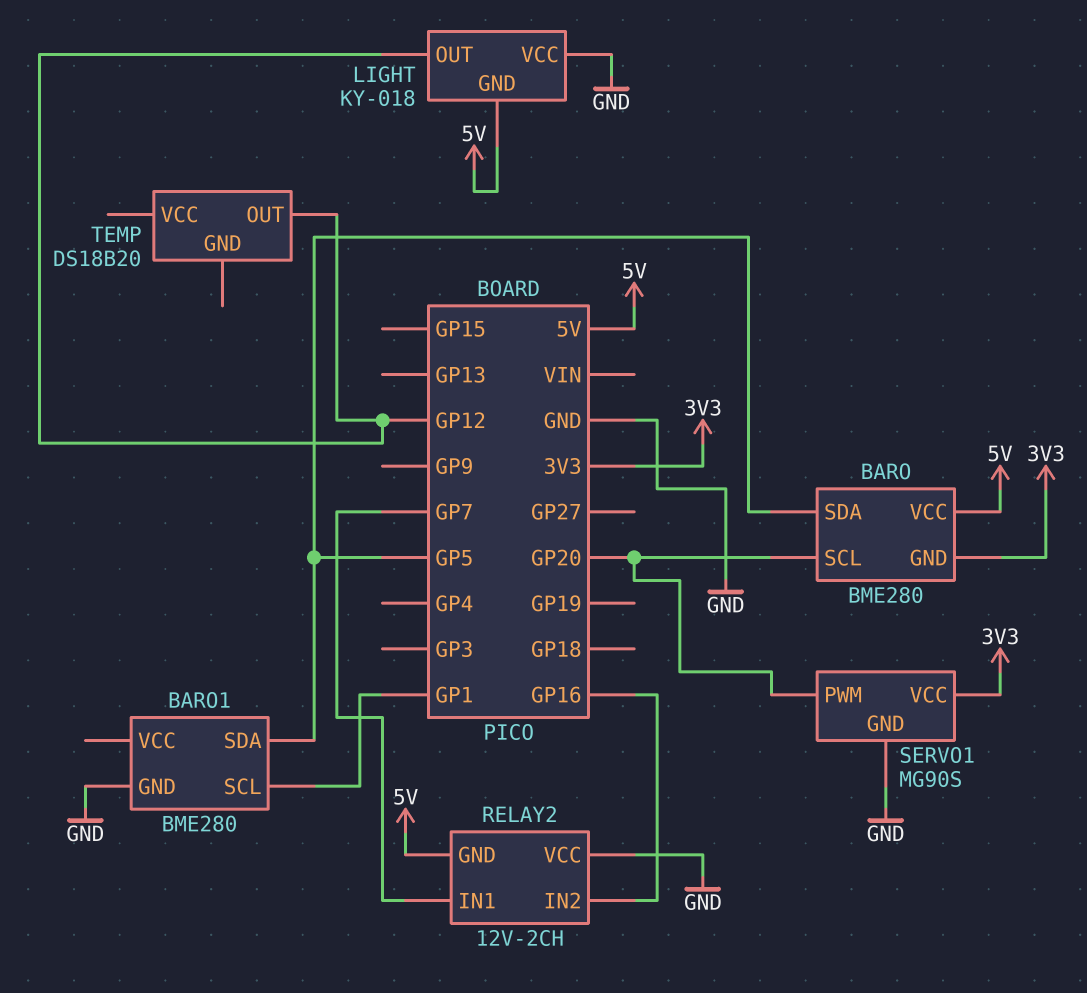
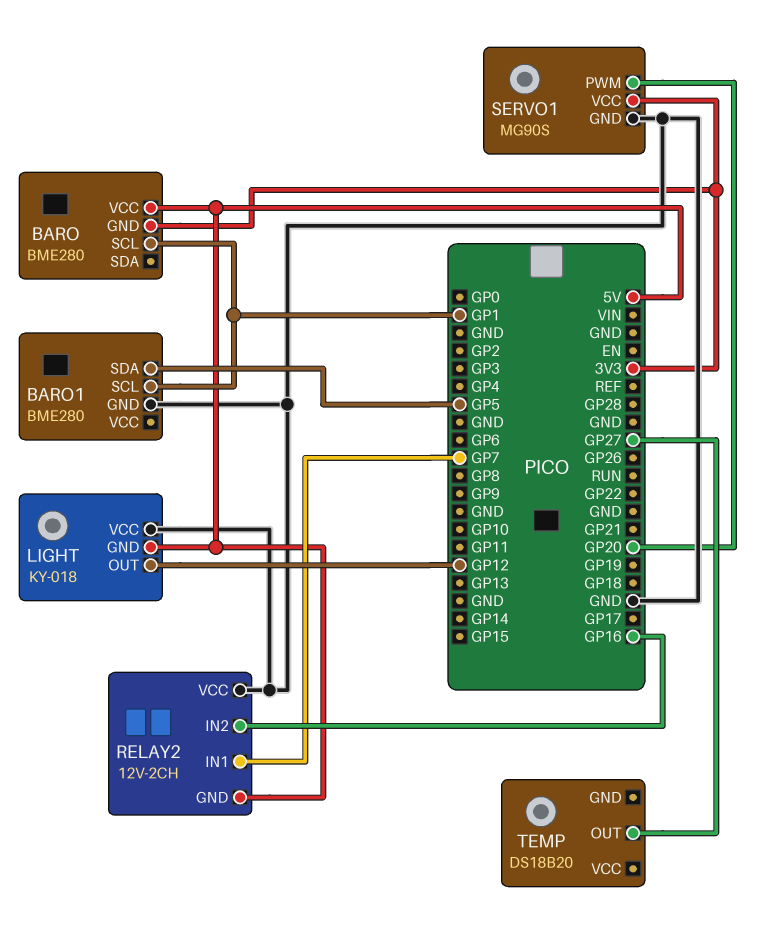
BARO pin SCL: GP20 -> GP1
BARO pin SDA: GP5 -> none
TEMP pin OUT: GP12 -> GP27

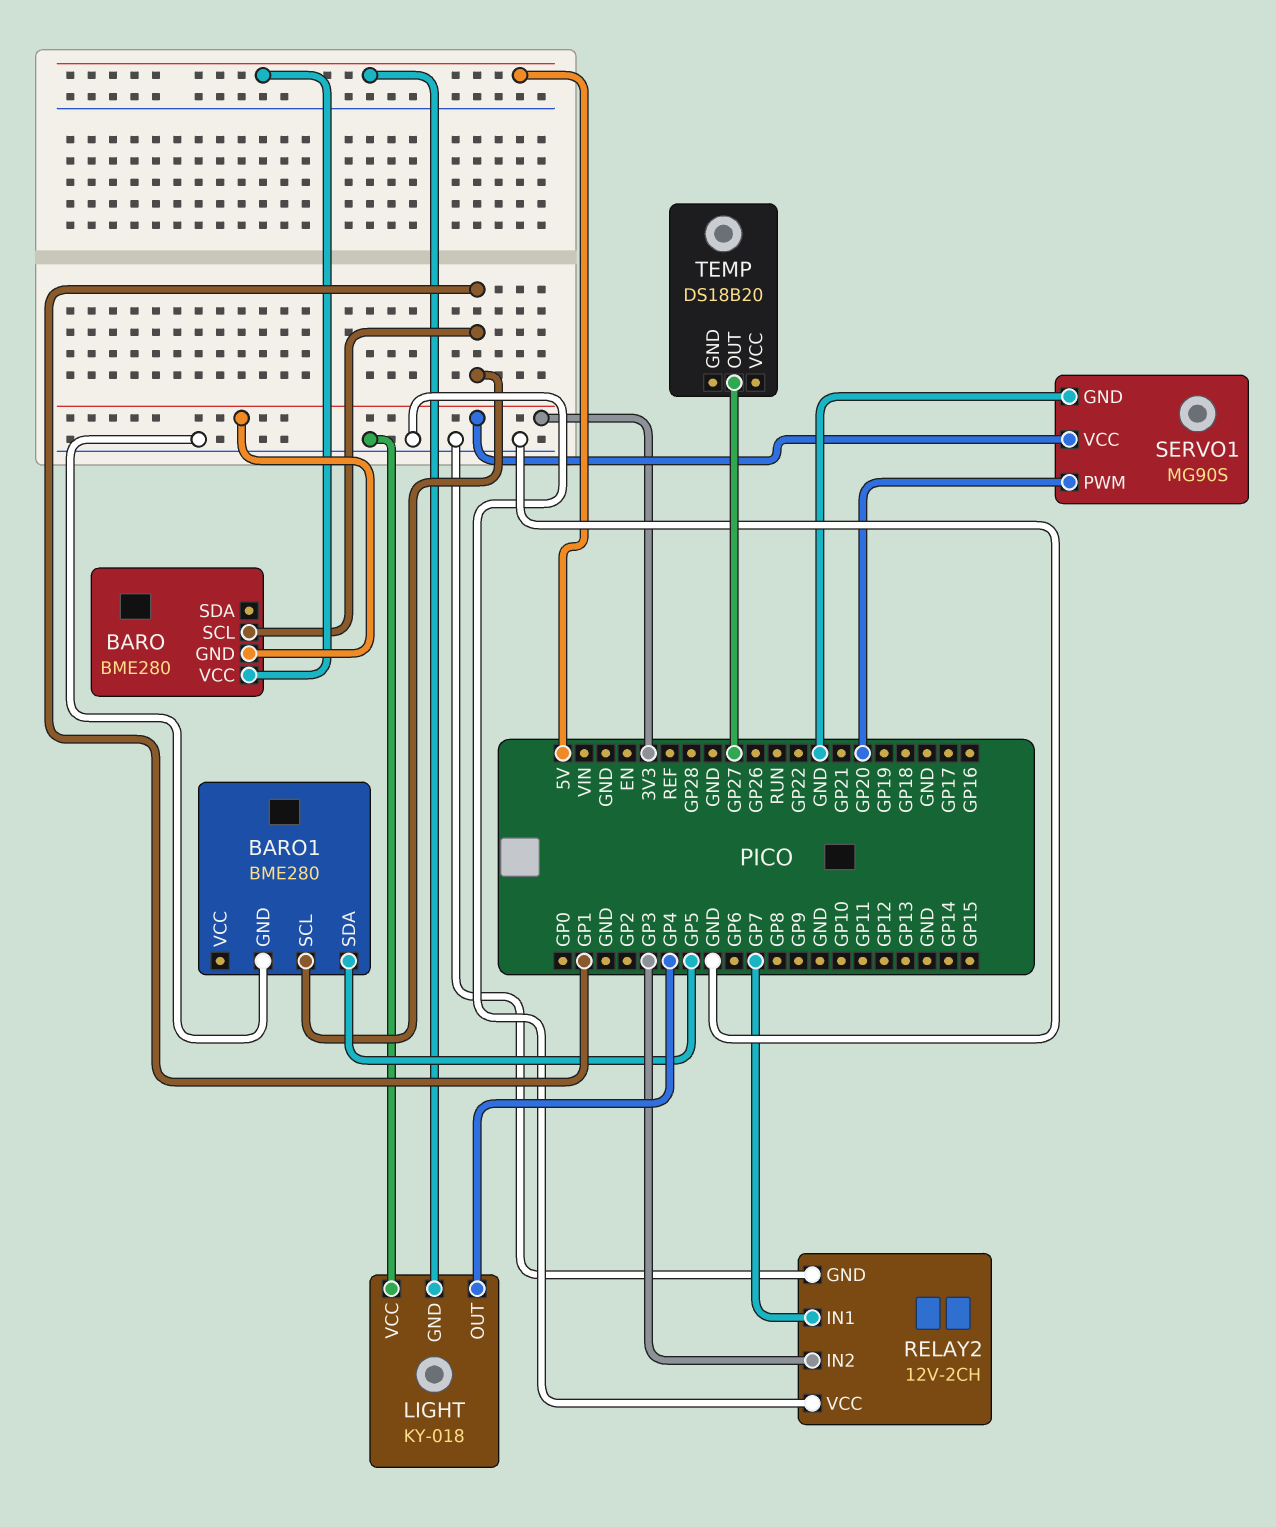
LIGHT pin OUT: GP12 -> GP4
RELAY2 pin GND: 5V -> GND
RELAY2 pin IN2: GP16 -> GP3

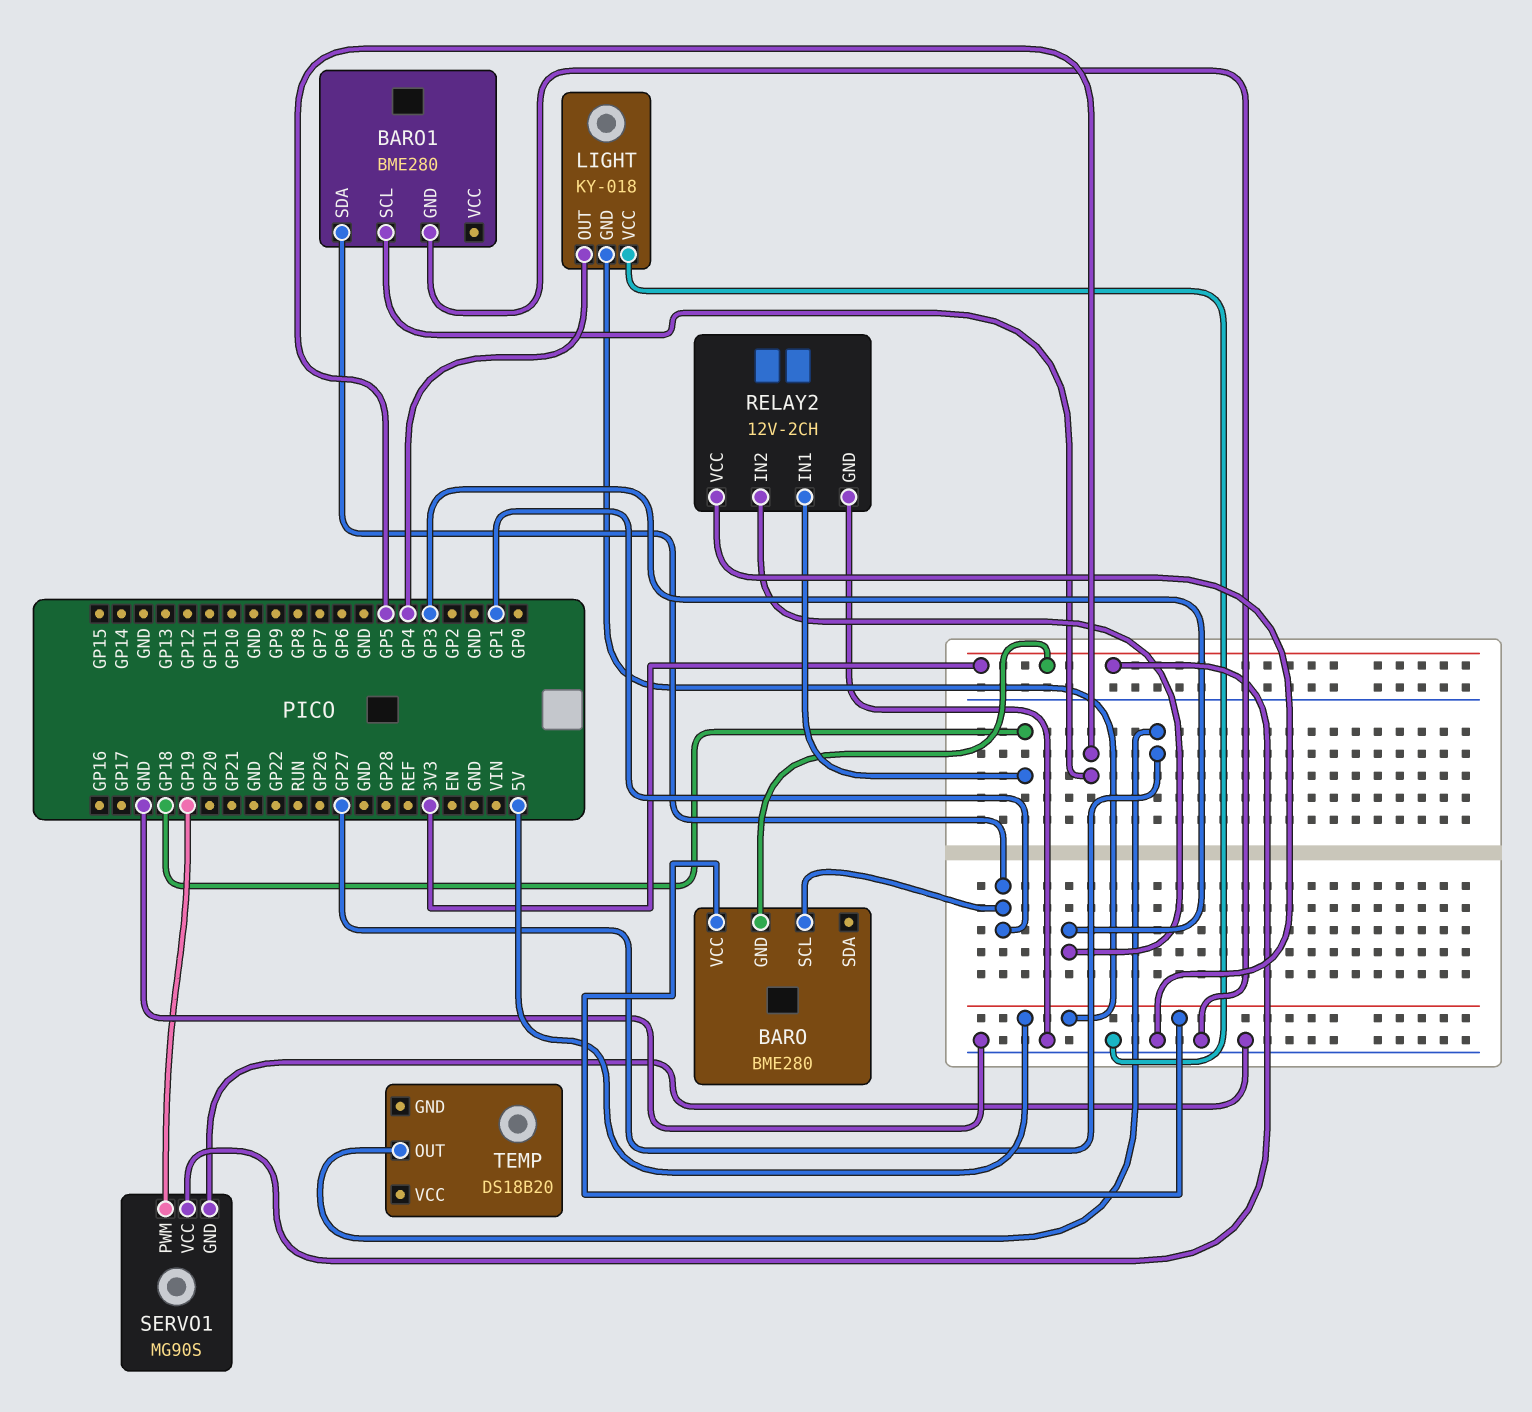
BARO1 pin SCL: GP1 -> GP5
BARO1 pin SDA: GP5 -> GP1
RELAY2 pin IN1: GP7 -> GP18
SERVO1 pin PWM: GP20 -> GP19

